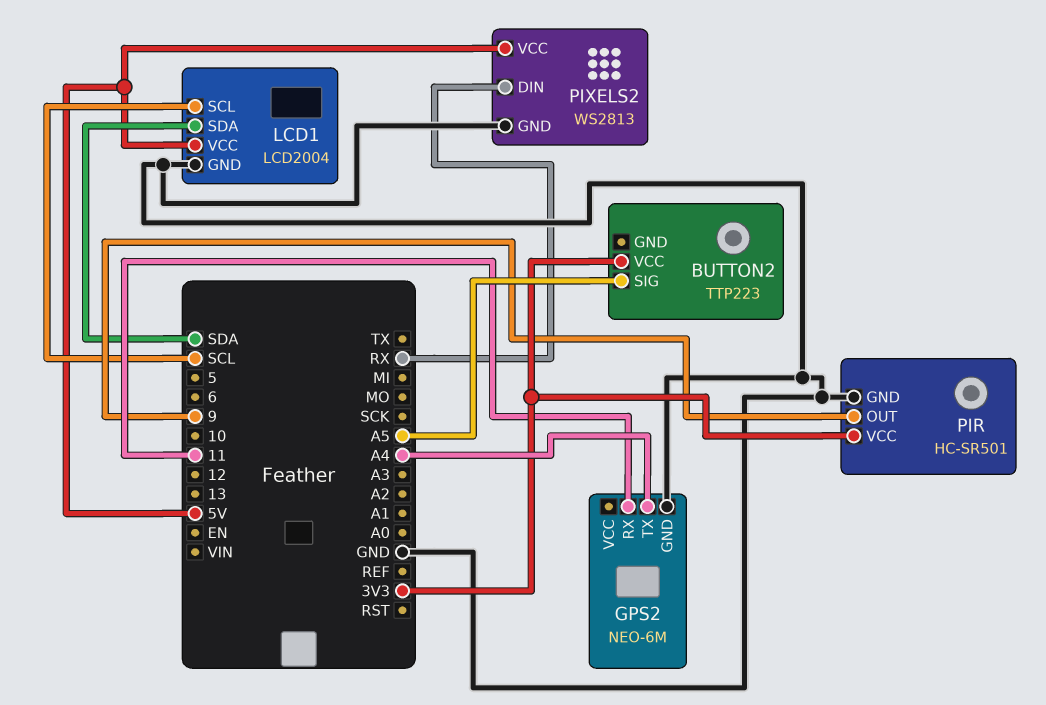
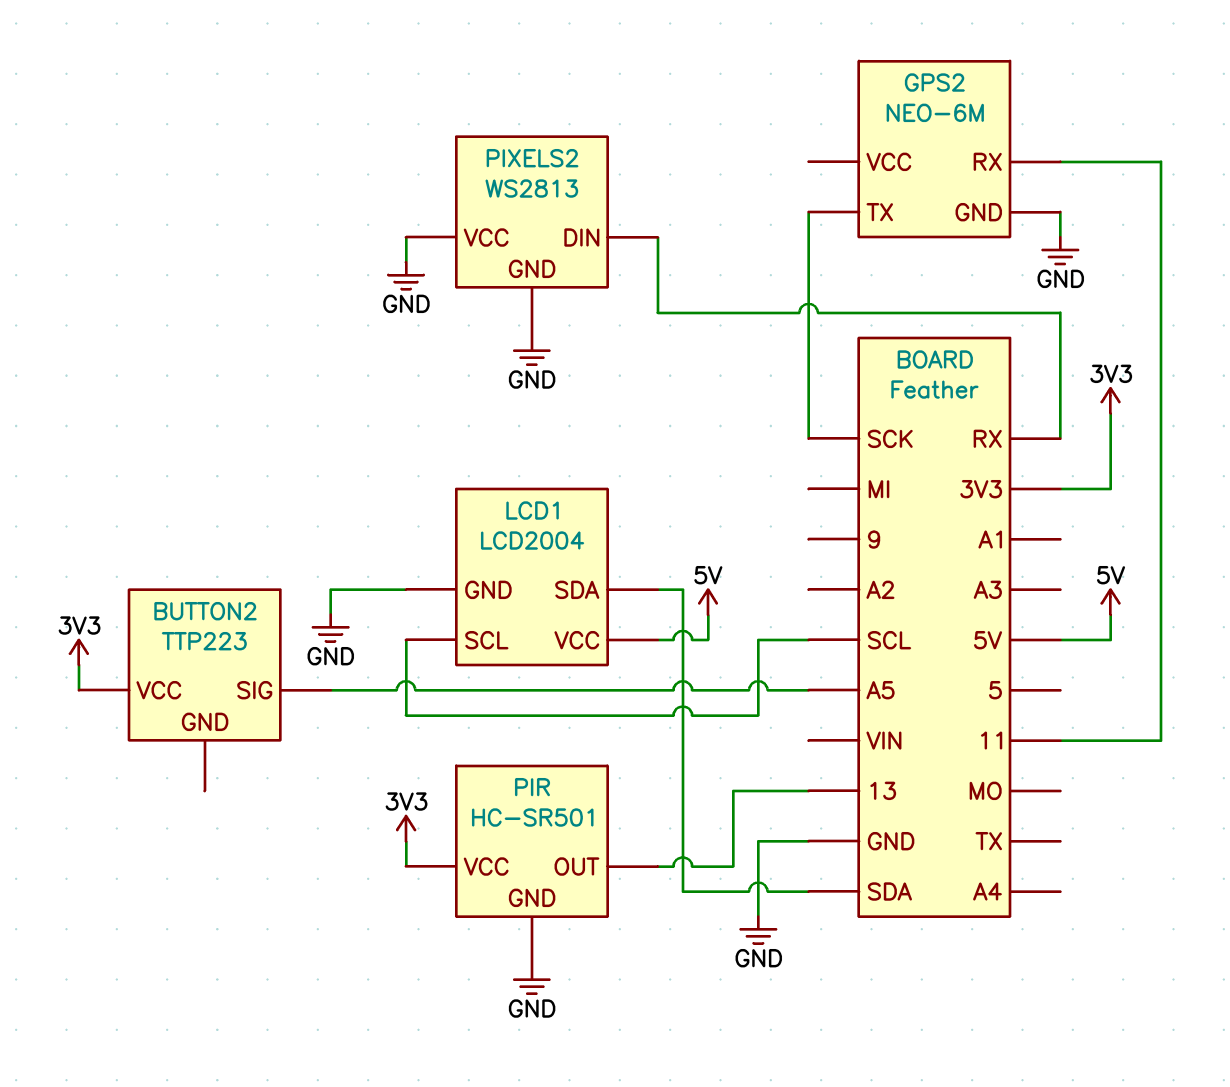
GPS2 pin TX: A4 -> SCK
PIR pin OUT: 9 -> 13
PIXELS2 pin VCC: 5V -> GND

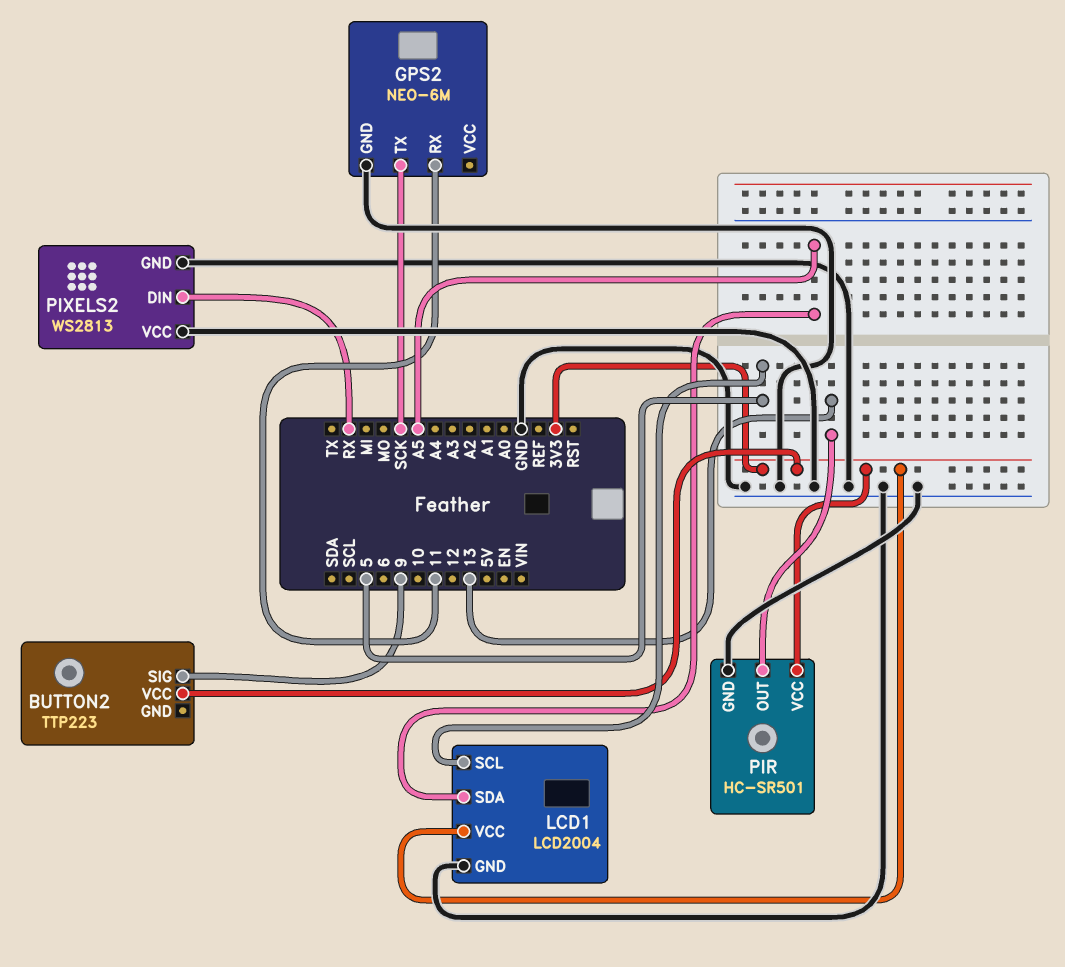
BUTTON2 pin SIG: A5 -> 9
LCD1 pin SCL: SCL -> 5
LCD1 pin SDA: SDA -> A5
LCD1 pin VCC: 5V -> 3V3

